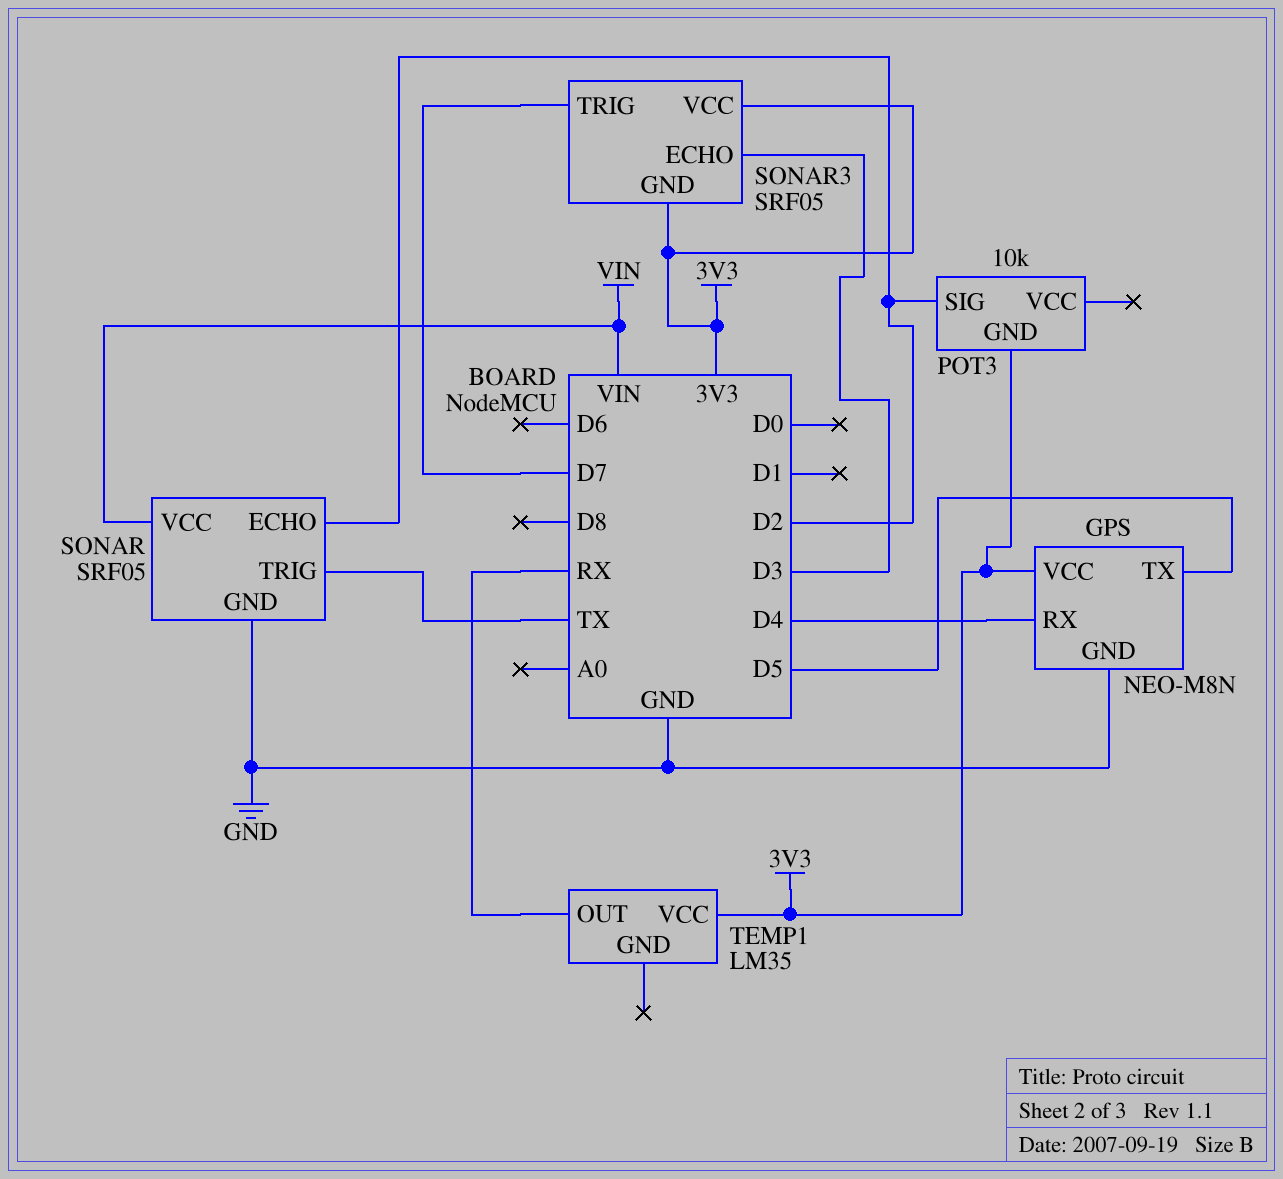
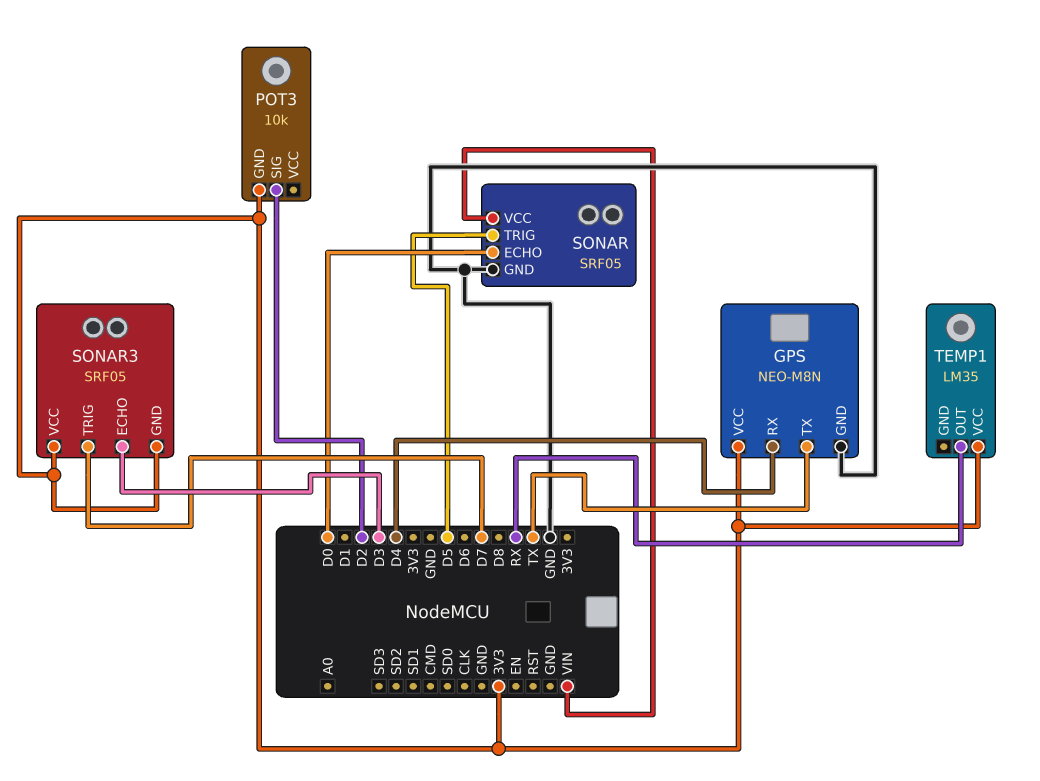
GPS pin TX: D5 -> TX
SONAR pin ECHO: D2 -> D0
SONAR pin TRIG: TX -> D5

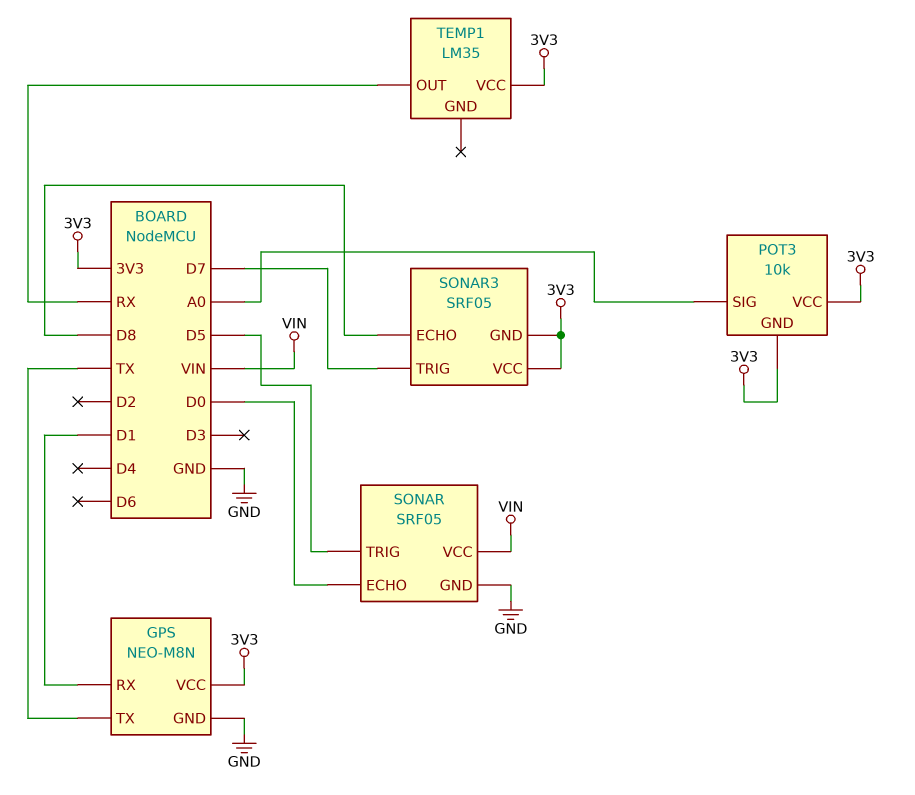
GPS pin RX: D4 -> D1
POT3 pin SIG: D2 -> A0
POT3 pin VCC: none -> 3V3
SONAR3 pin ECHO: D3 -> D8

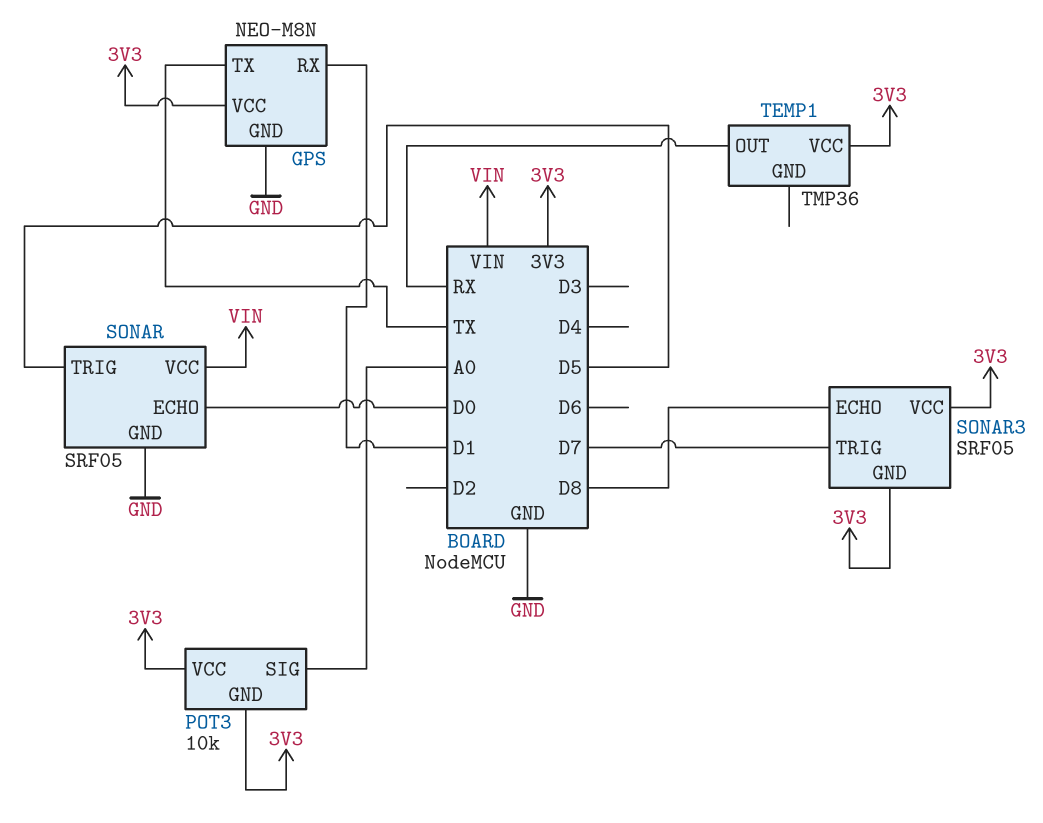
TEMP1: LM35 -> TMP36

